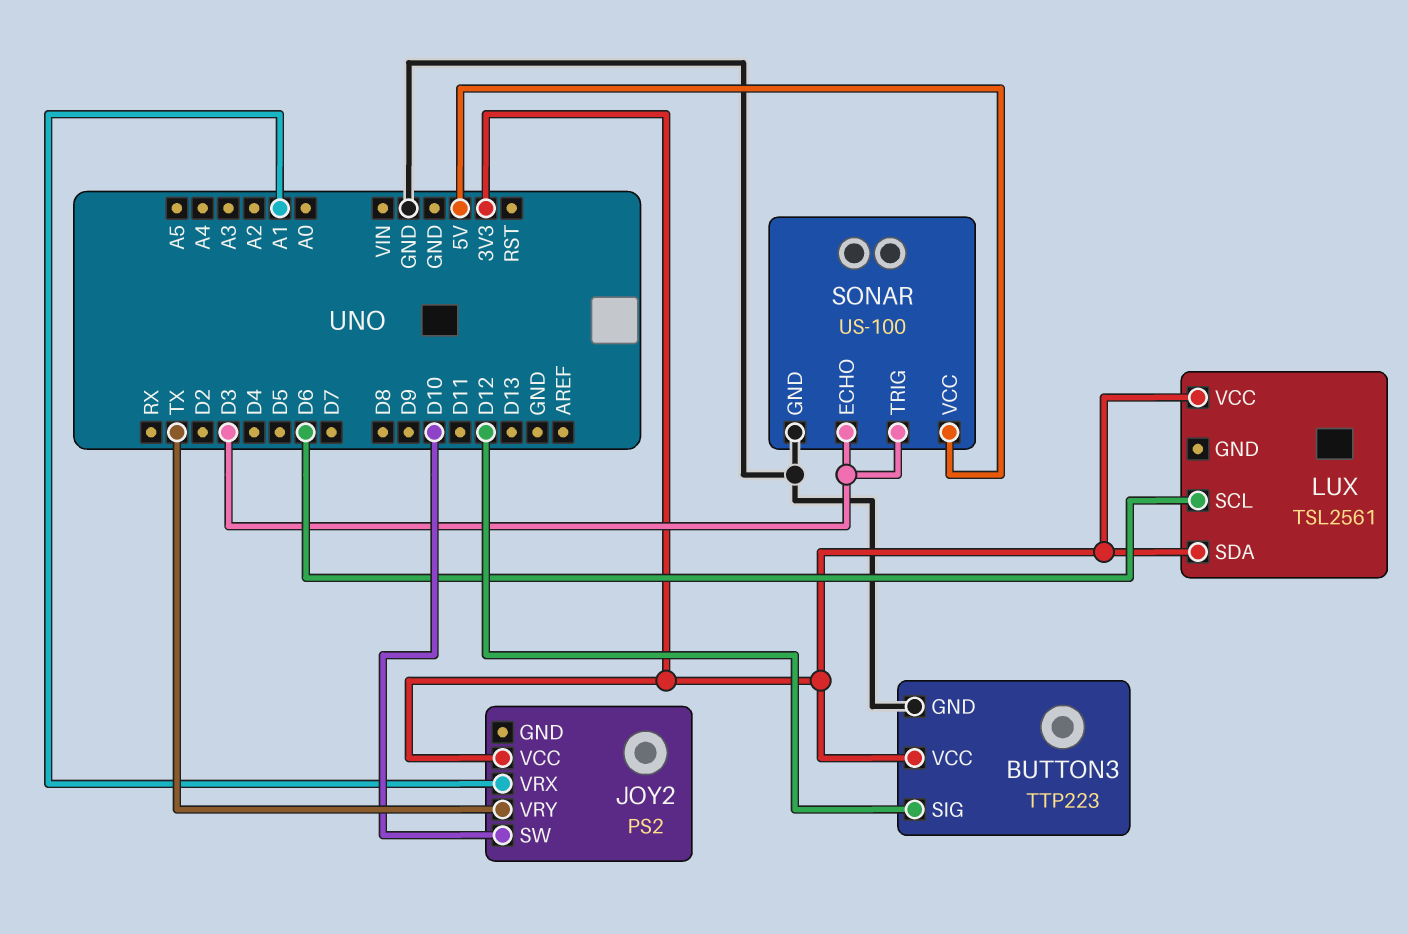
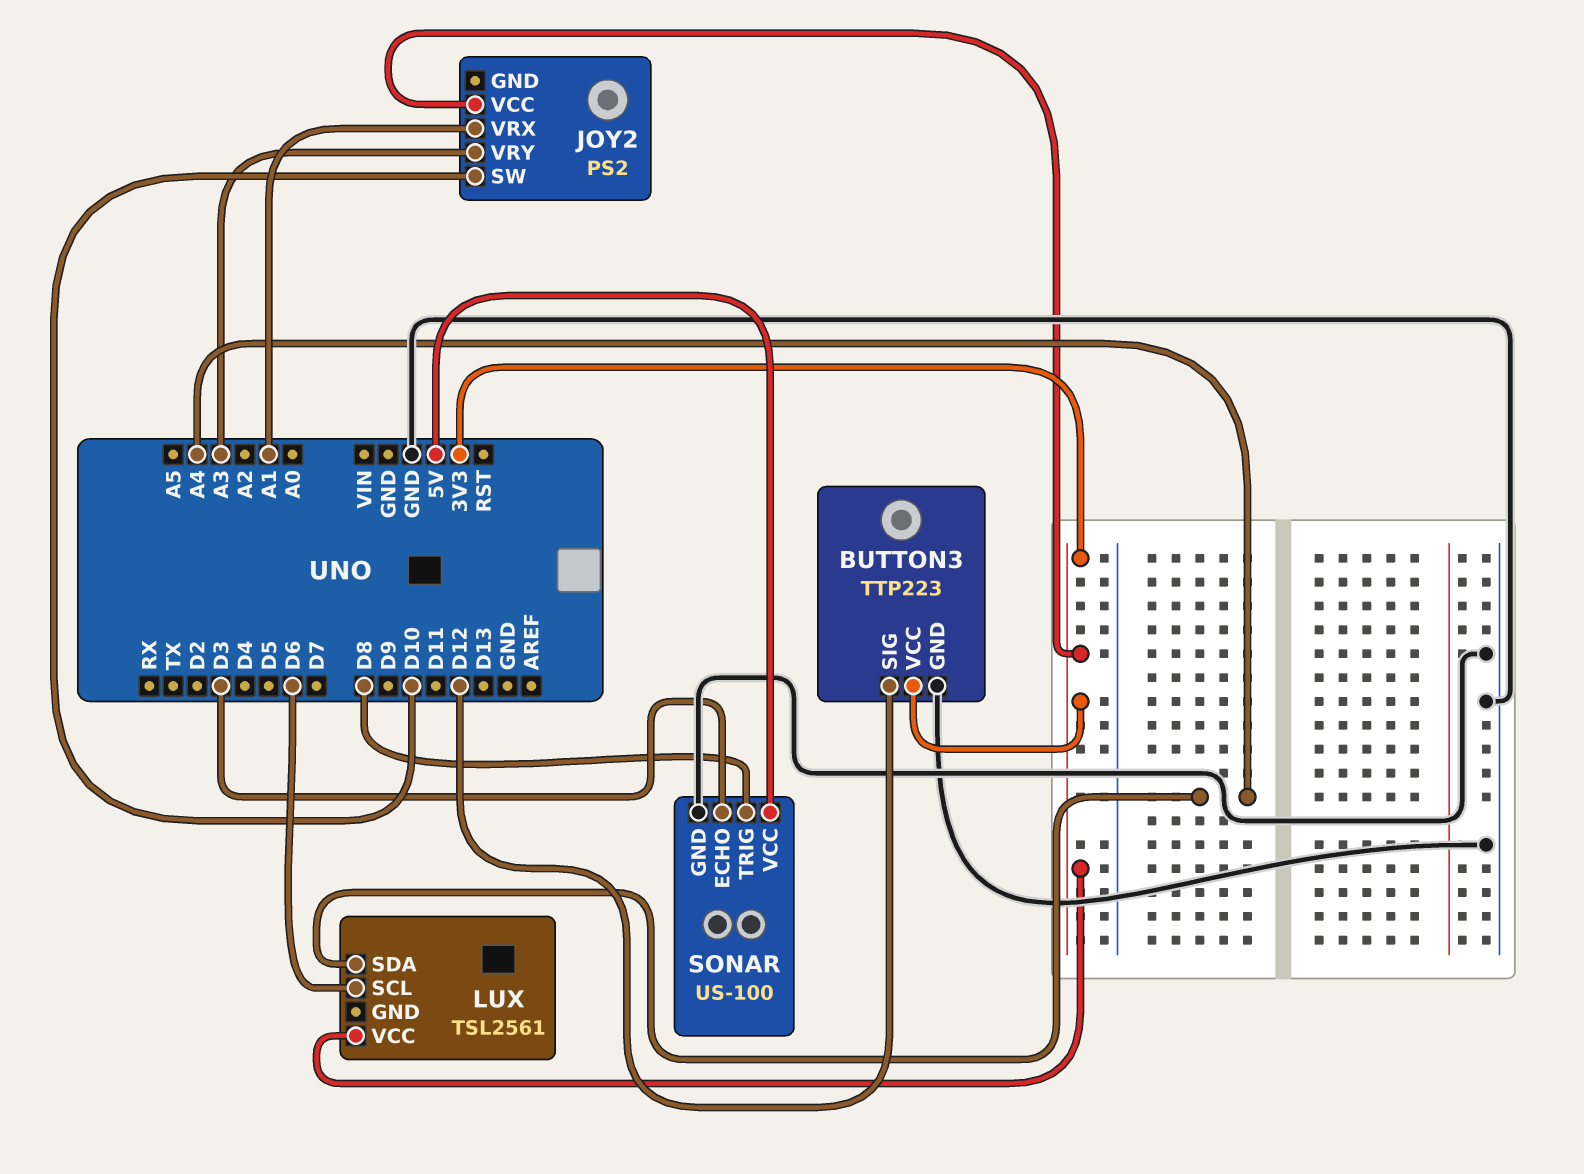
JOY2 pin VRY: TX -> A3
LUX pin SDA: 3V3 -> A4
SONAR pin TRIG: D3 -> D8

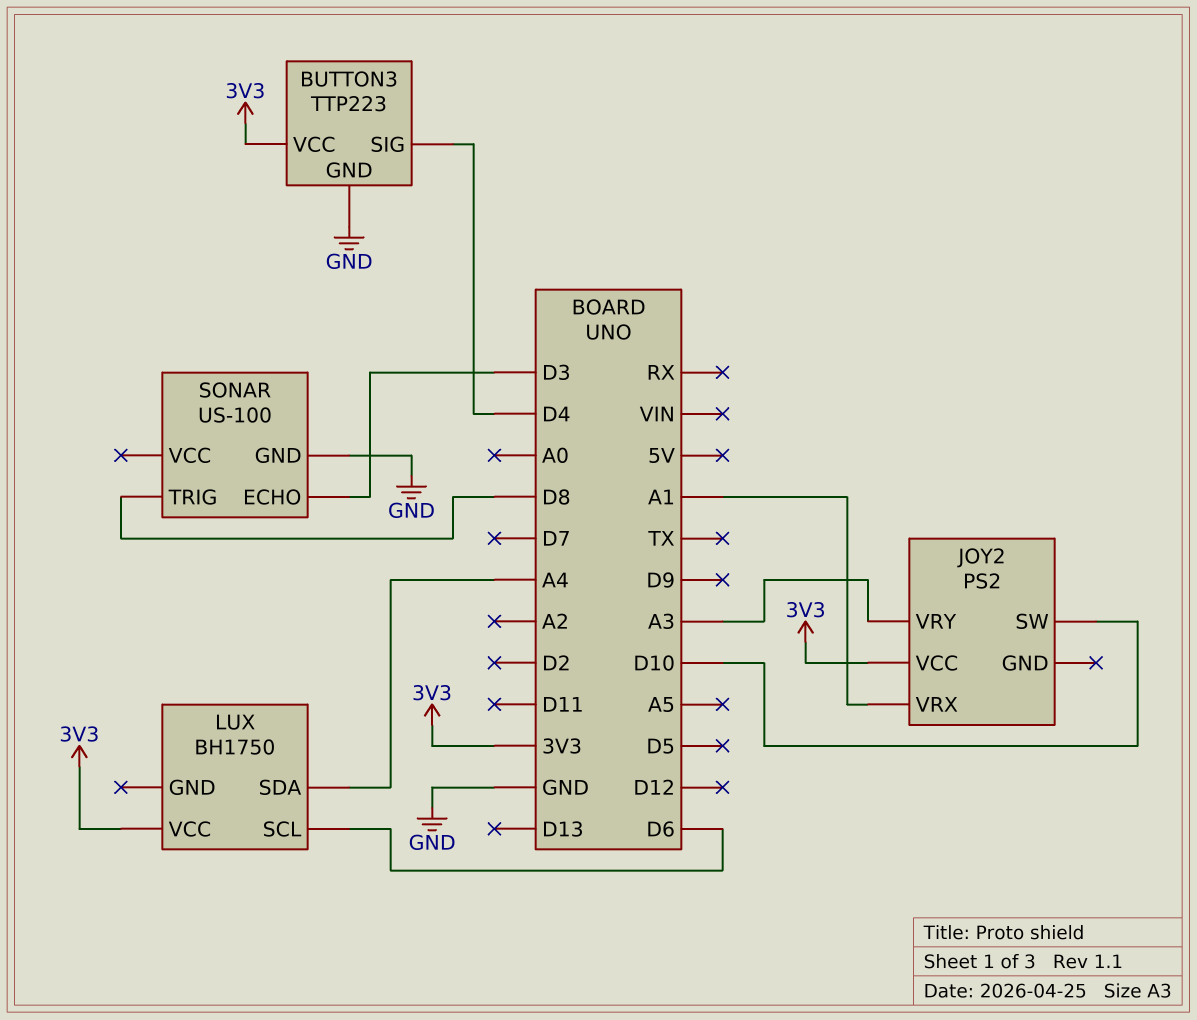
BUTTON3 pin SIG: D12 -> D4
LUX: TSL2561 -> BH1750
SONAR pin VCC: 5V -> none

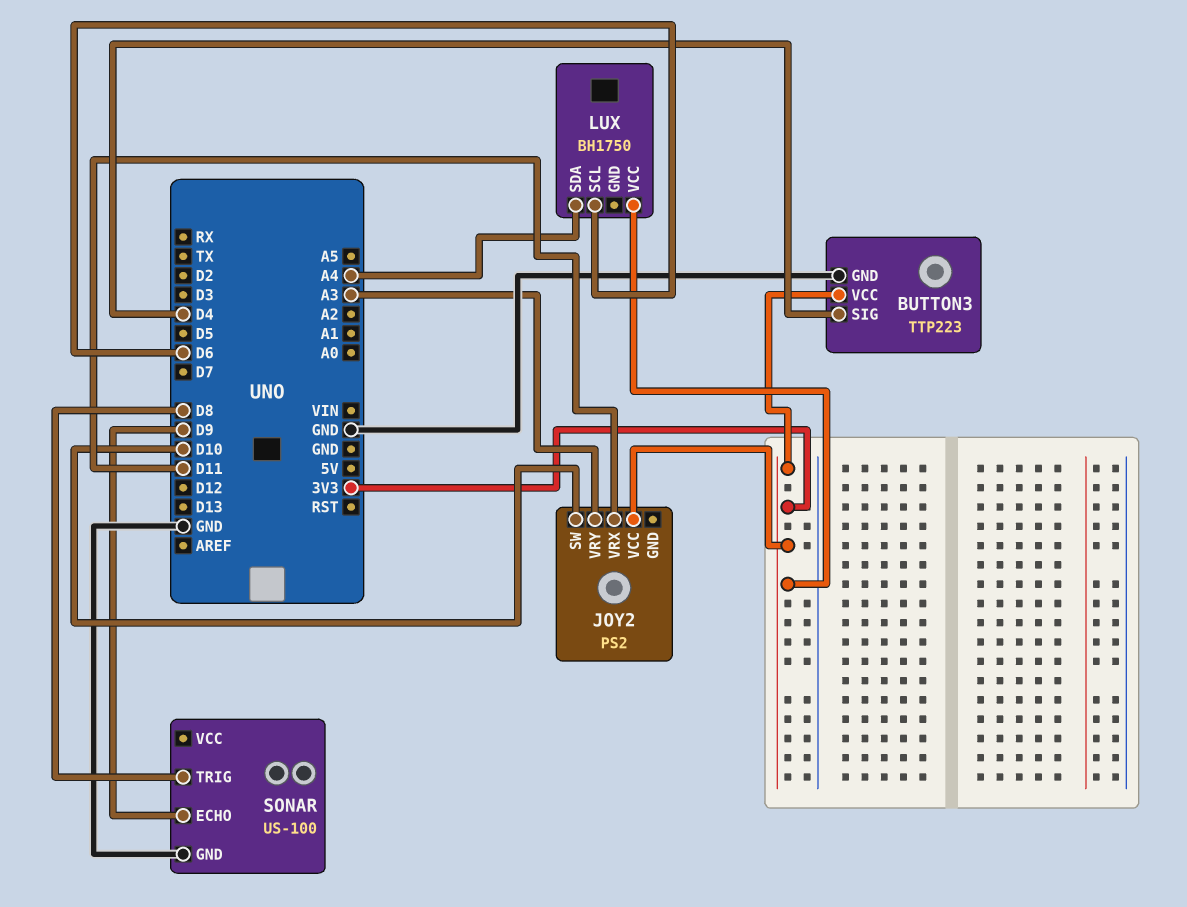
JOY2 pin VRX: A1 -> D11
SONAR pin ECHO: D3 -> D9

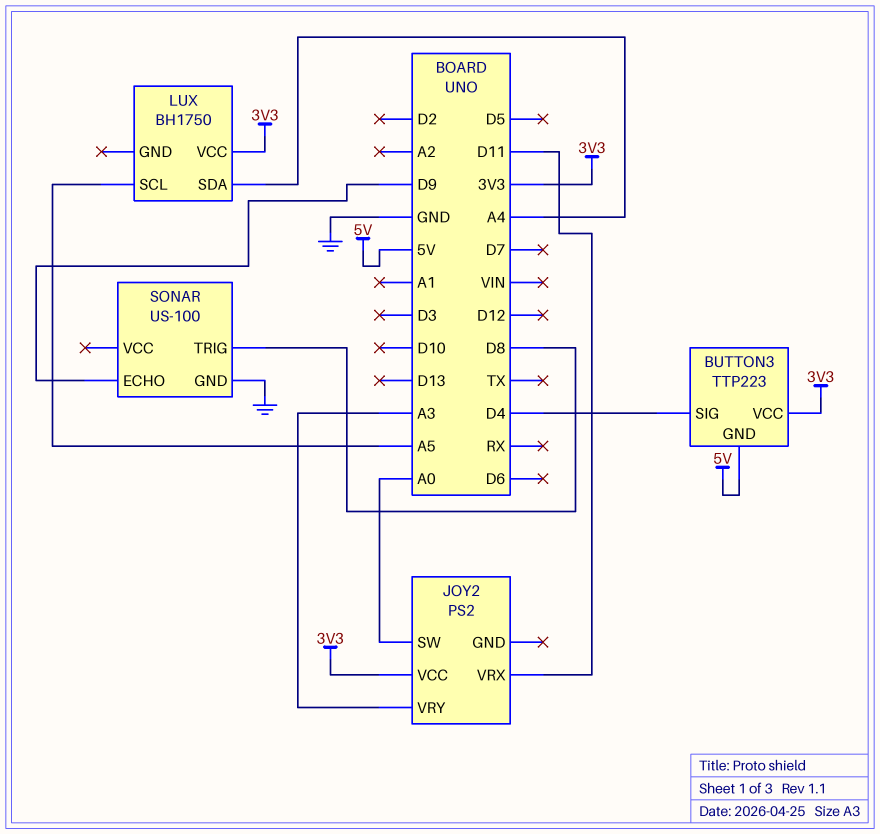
BUTTON3 pin GND: GND -> 5V
JOY2 pin SW: D10 -> A0
LUX pin SCL: D6 -> A5

